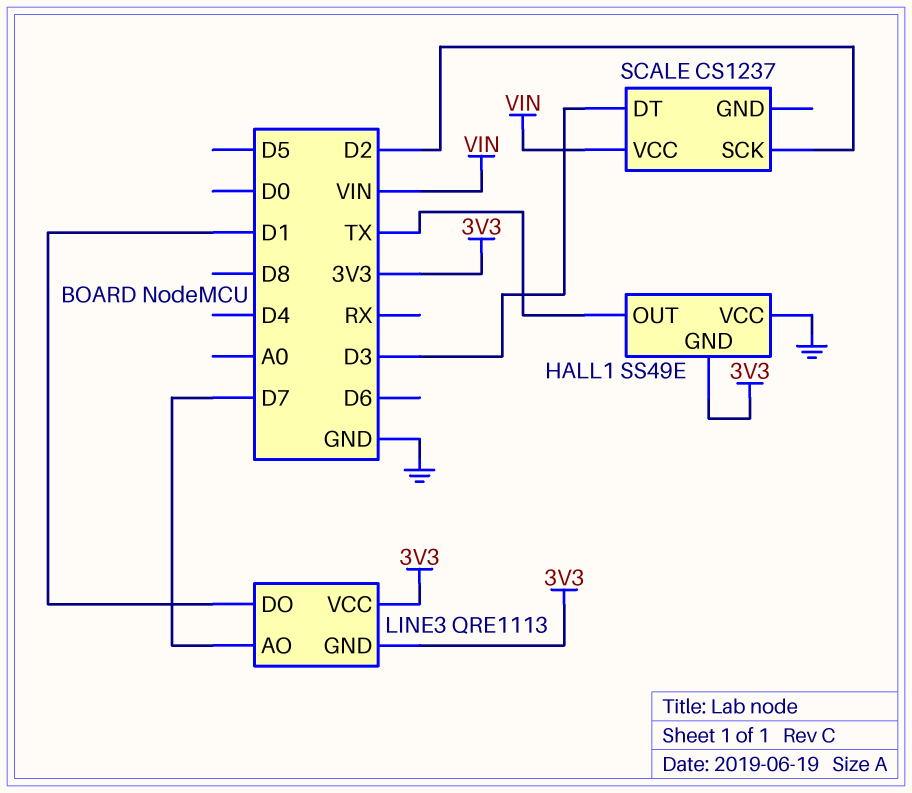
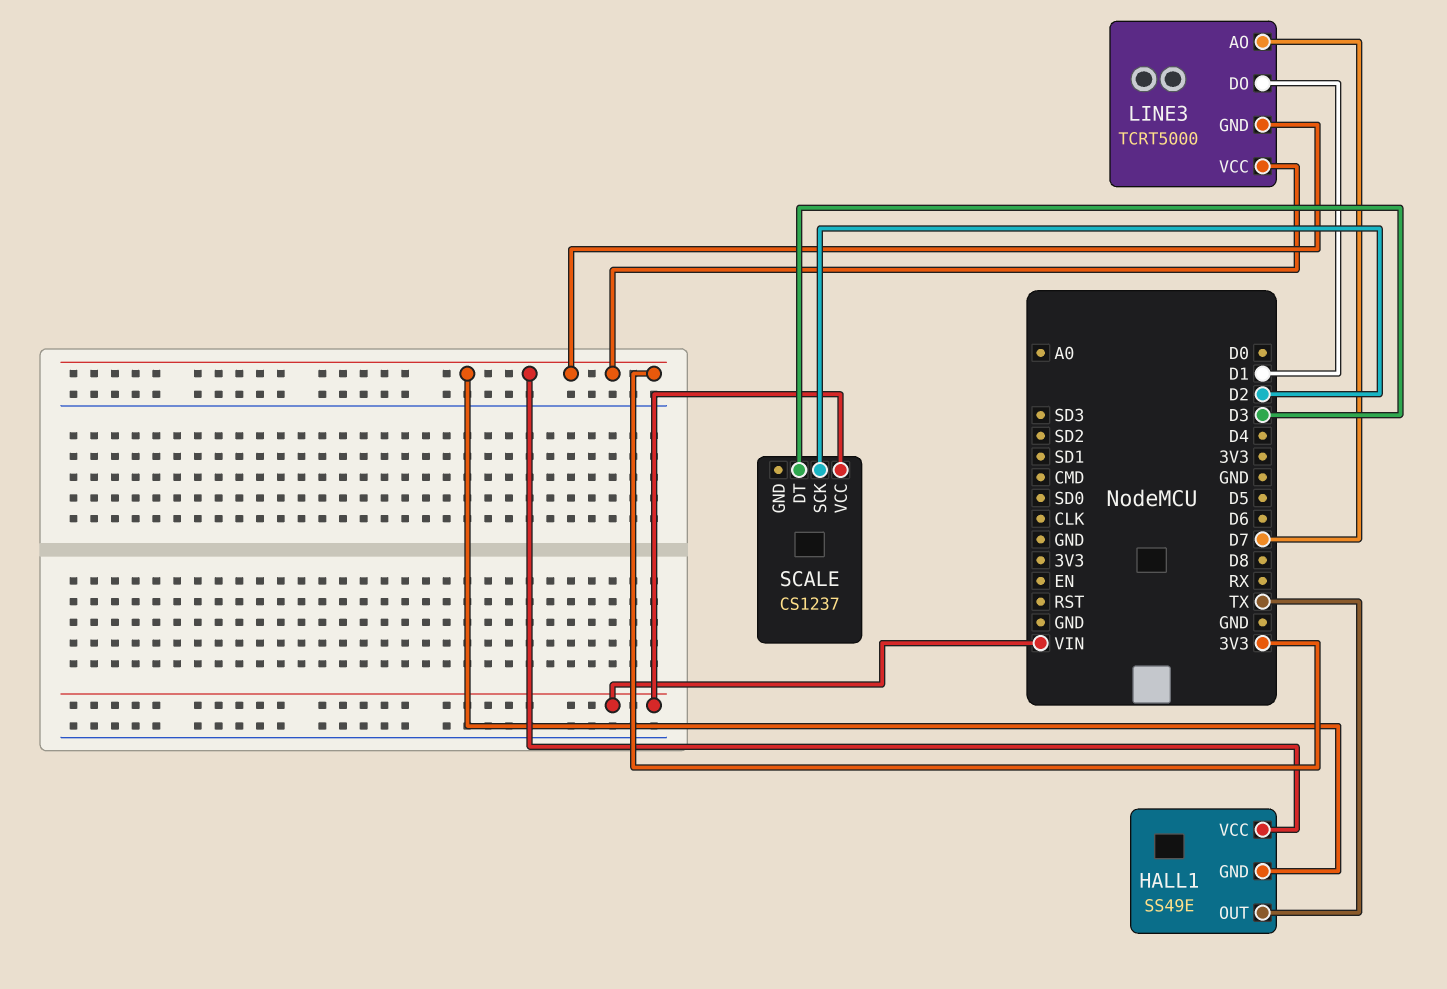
HALL1 pin VCC: GND -> 3V3
LINE3: QRE1113 -> TCRT5000

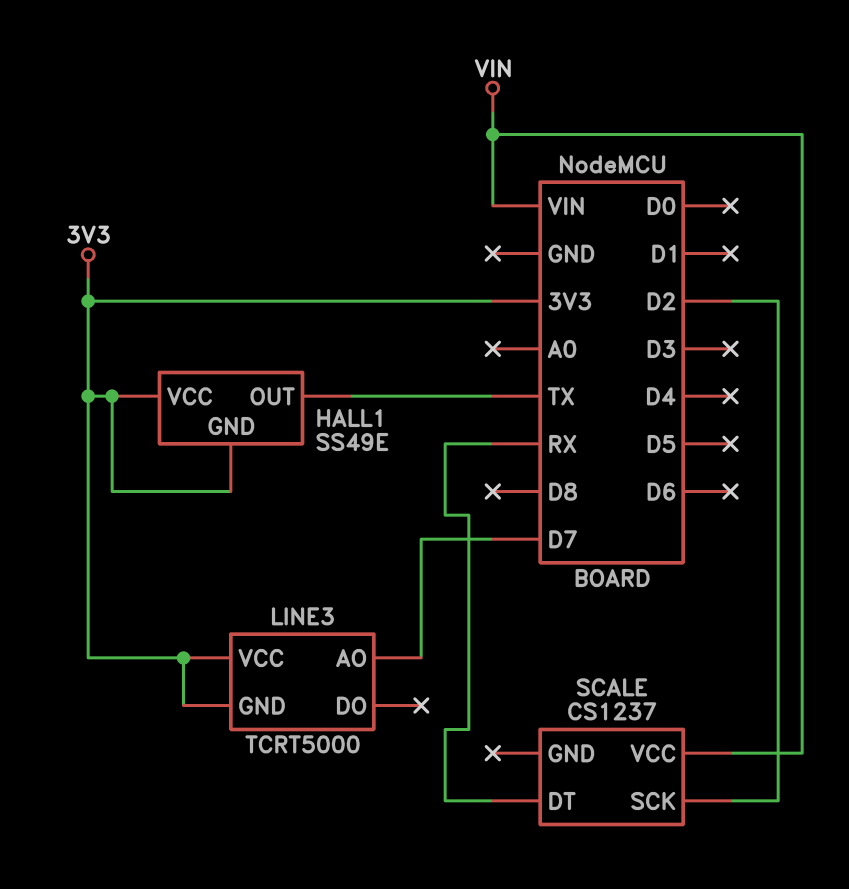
LINE3 pin DO: D1 -> none
SCALE pin DT: D3 -> RX

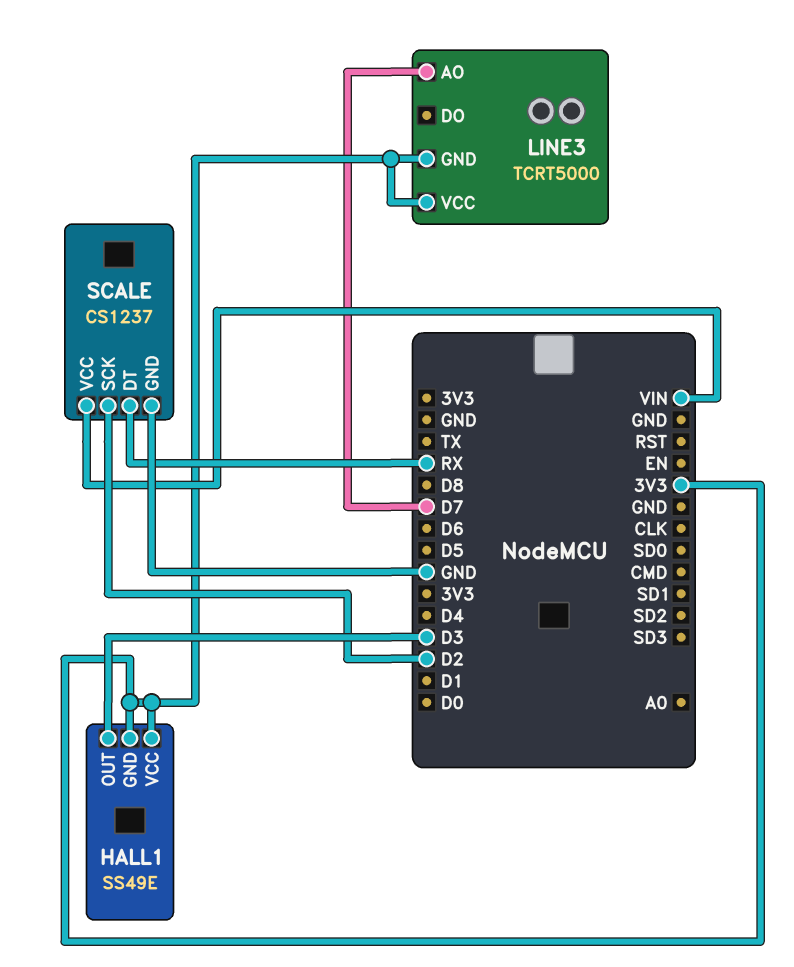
HALL1 pin OUT: TX -> D3
SCALE pin GND: none -> GND

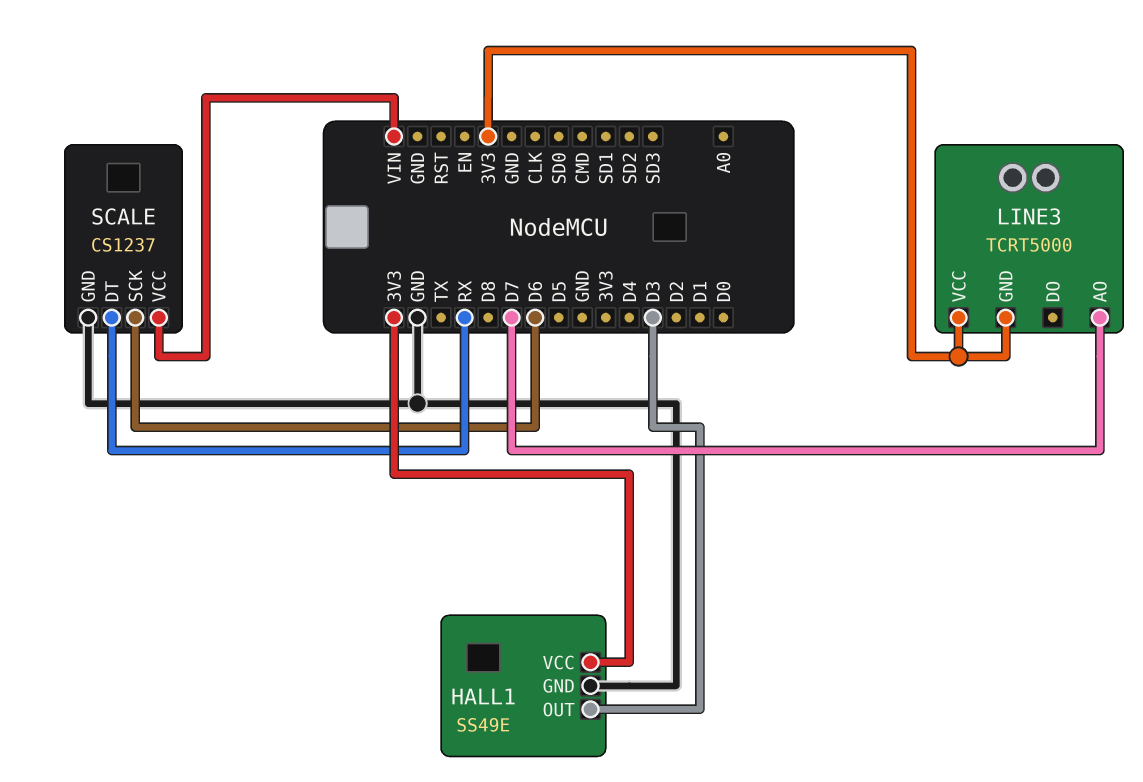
HALL1 pin GND: 3V3 -> GND
SCALE pin SCK: D2 -> D6

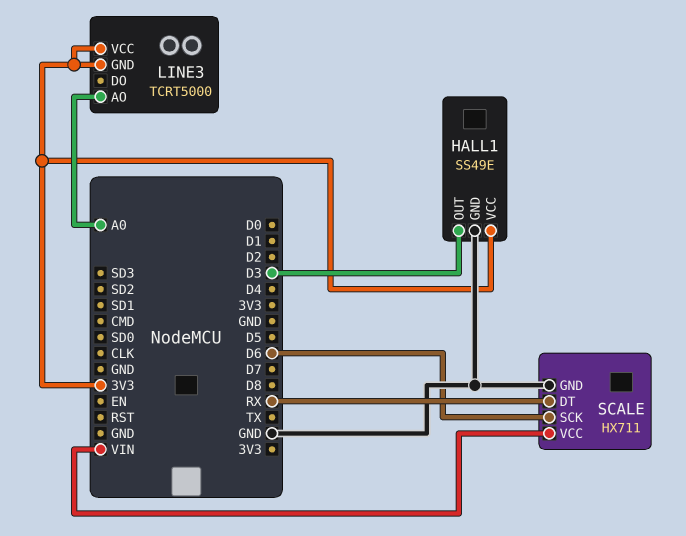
LINE3 pin AO: D7 -> A0
SCALE: CS1237 -> HX711

